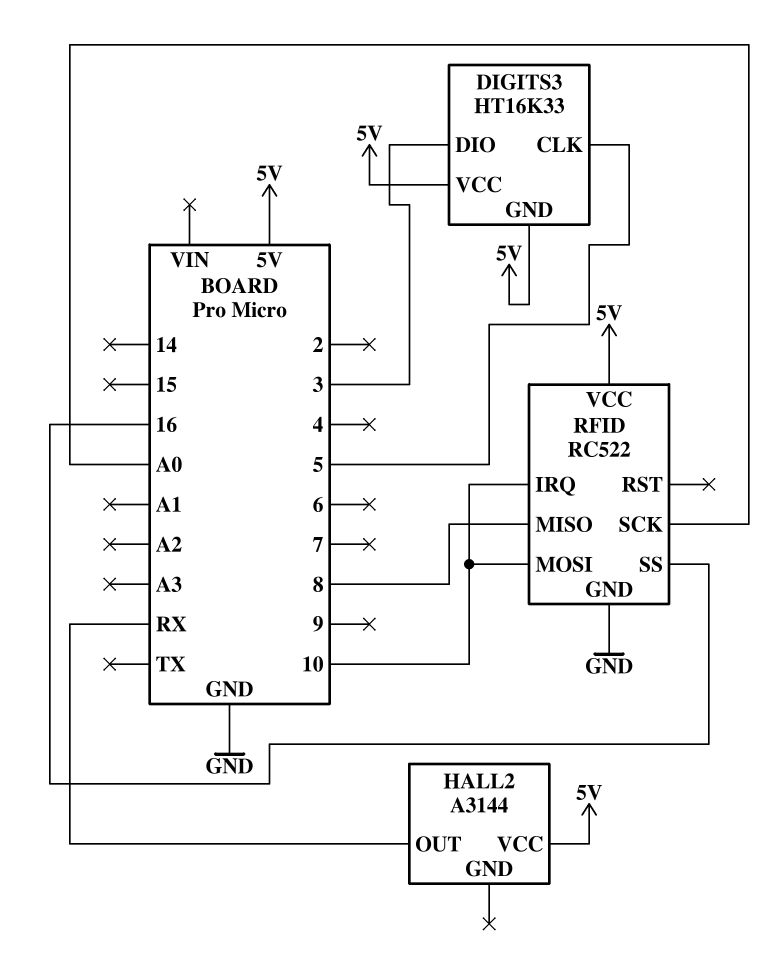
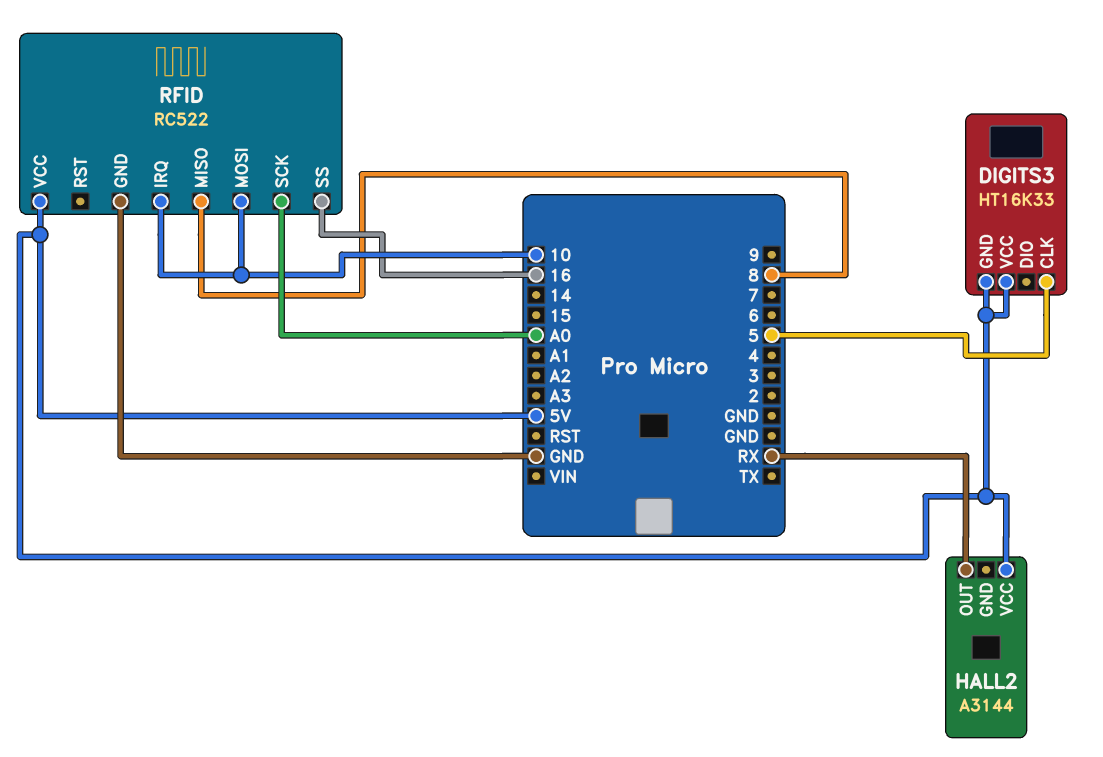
DIGITS3 pin DIO: 3 -> none

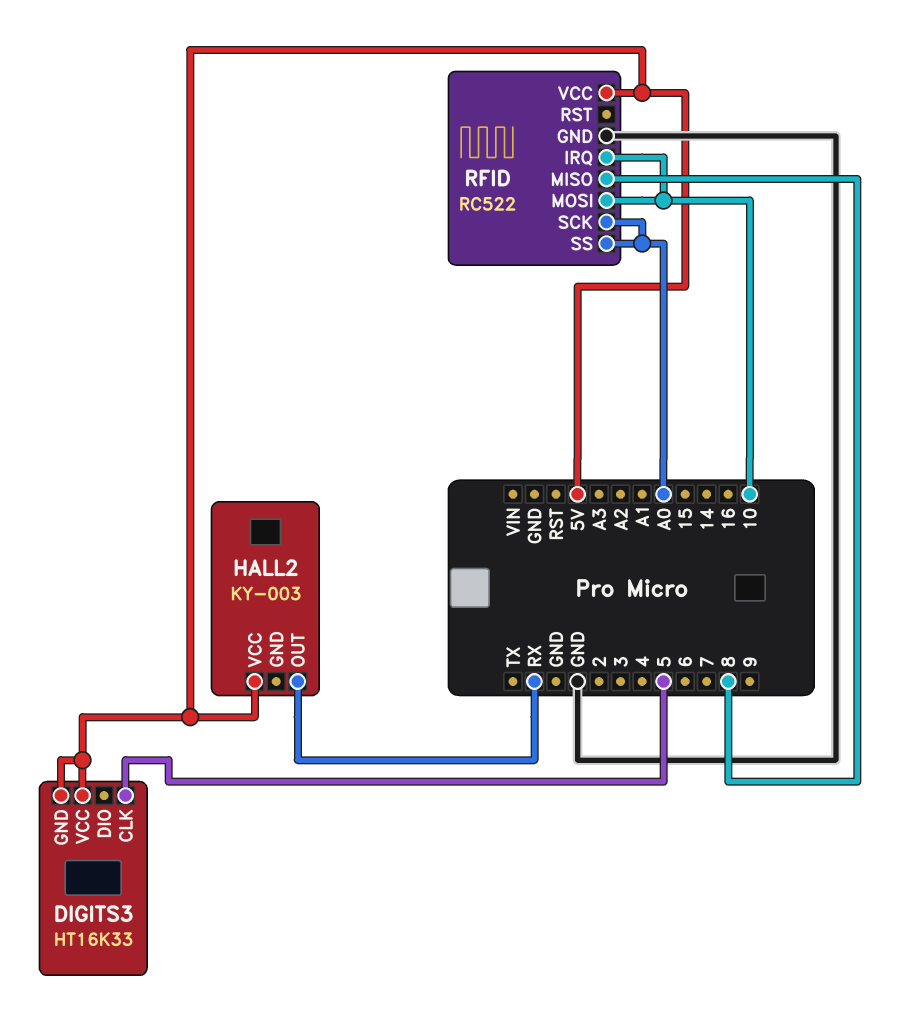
HALL2: A3144 -> KY-003
RFID pin SS: 16 -> A0

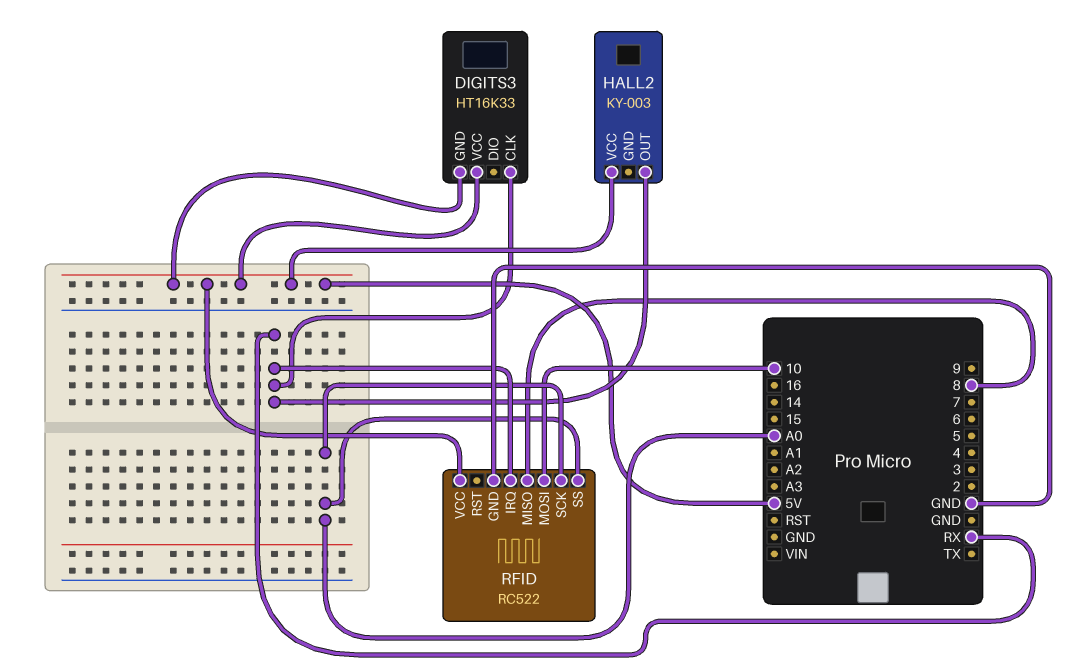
DIGITS3 pin CLK: 5 -> RX
RFID pin IRQ: 10 -> RX

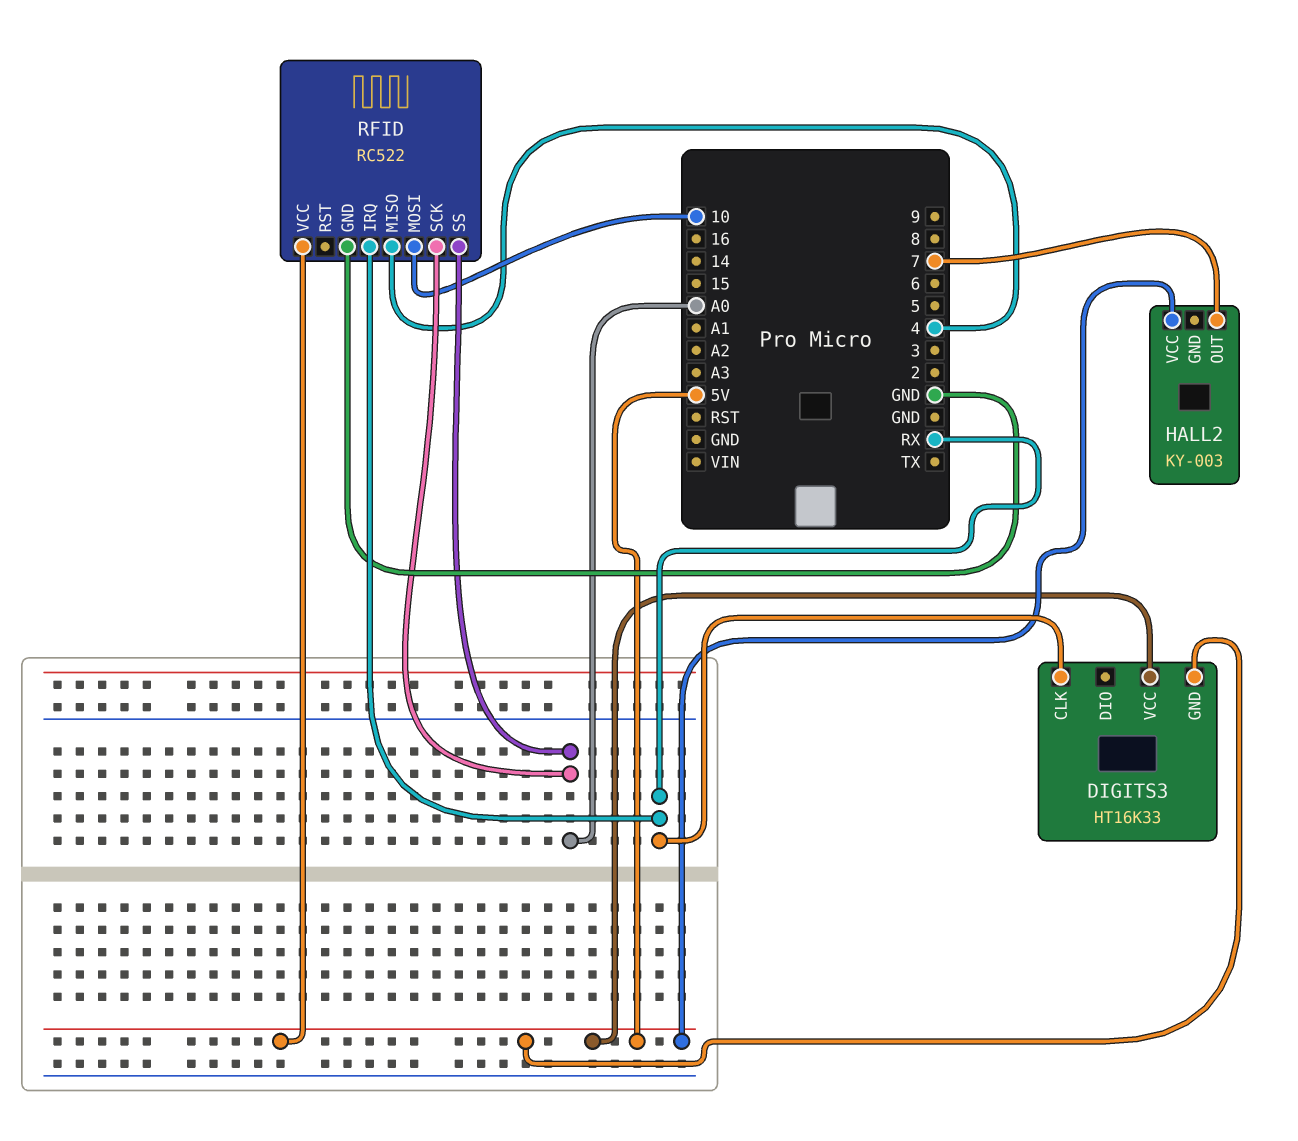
HALL2 pin OUT: RX -> 7
RFID pin MISO: 8 -> 4

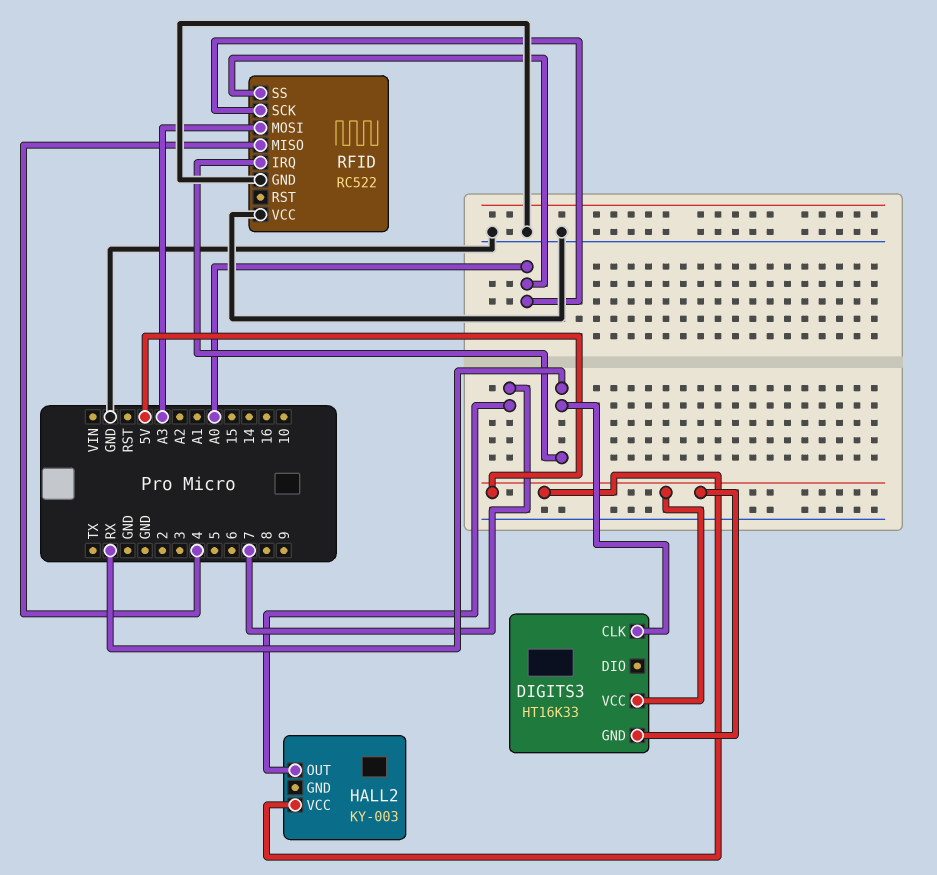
RFID pin MOSI: 10 -> A3
RFID pin VCC: 5V -> GND

